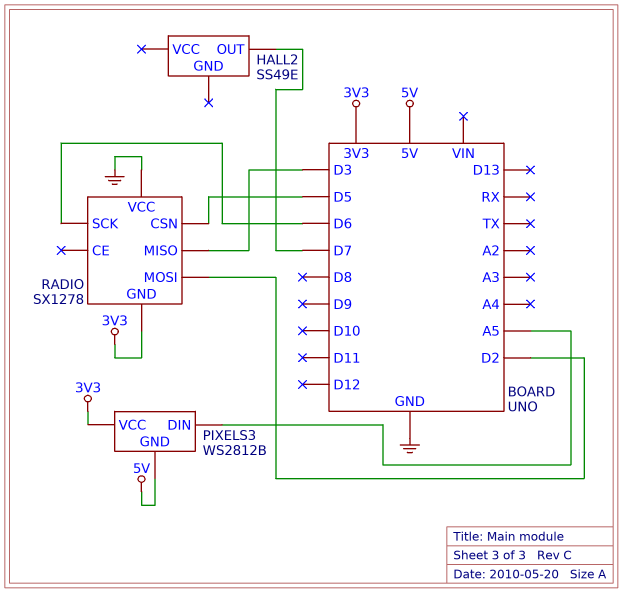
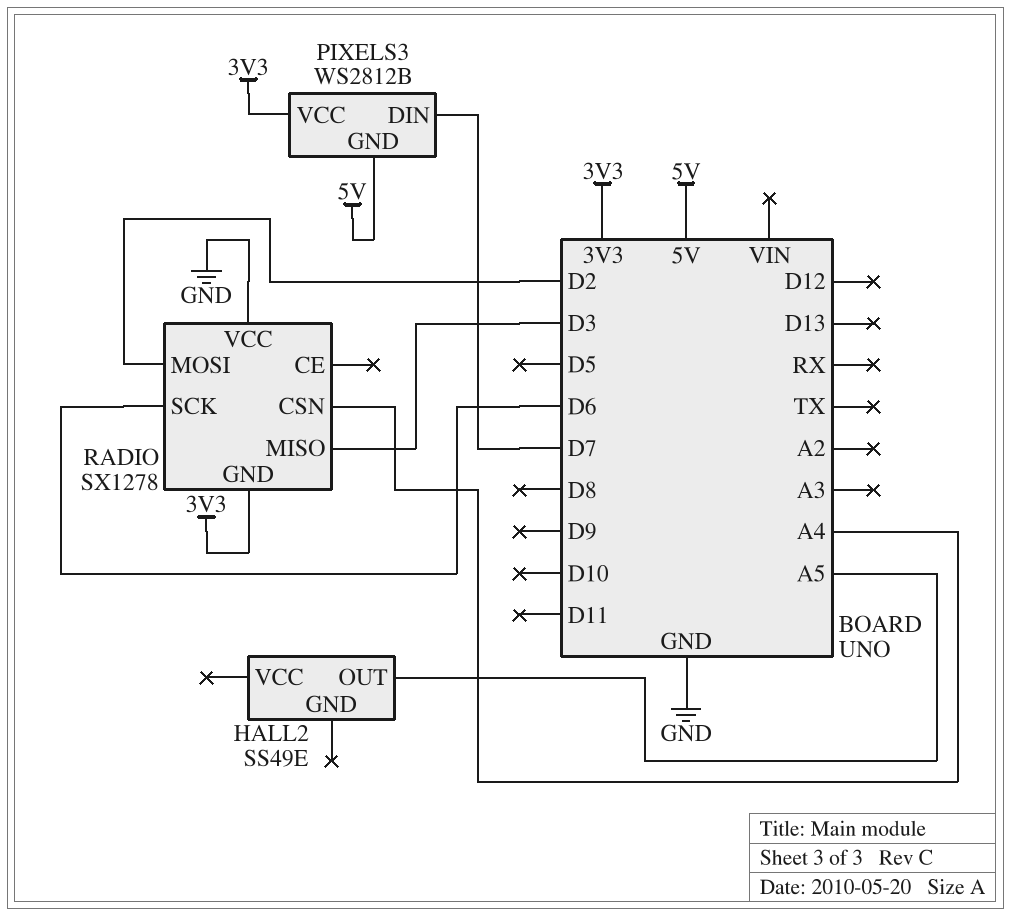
HALL2 pin OUT: D7 -> A5
PIXELS3 pin DIN: A5 -> D7
RADIO pin CSN: D5 -> A4

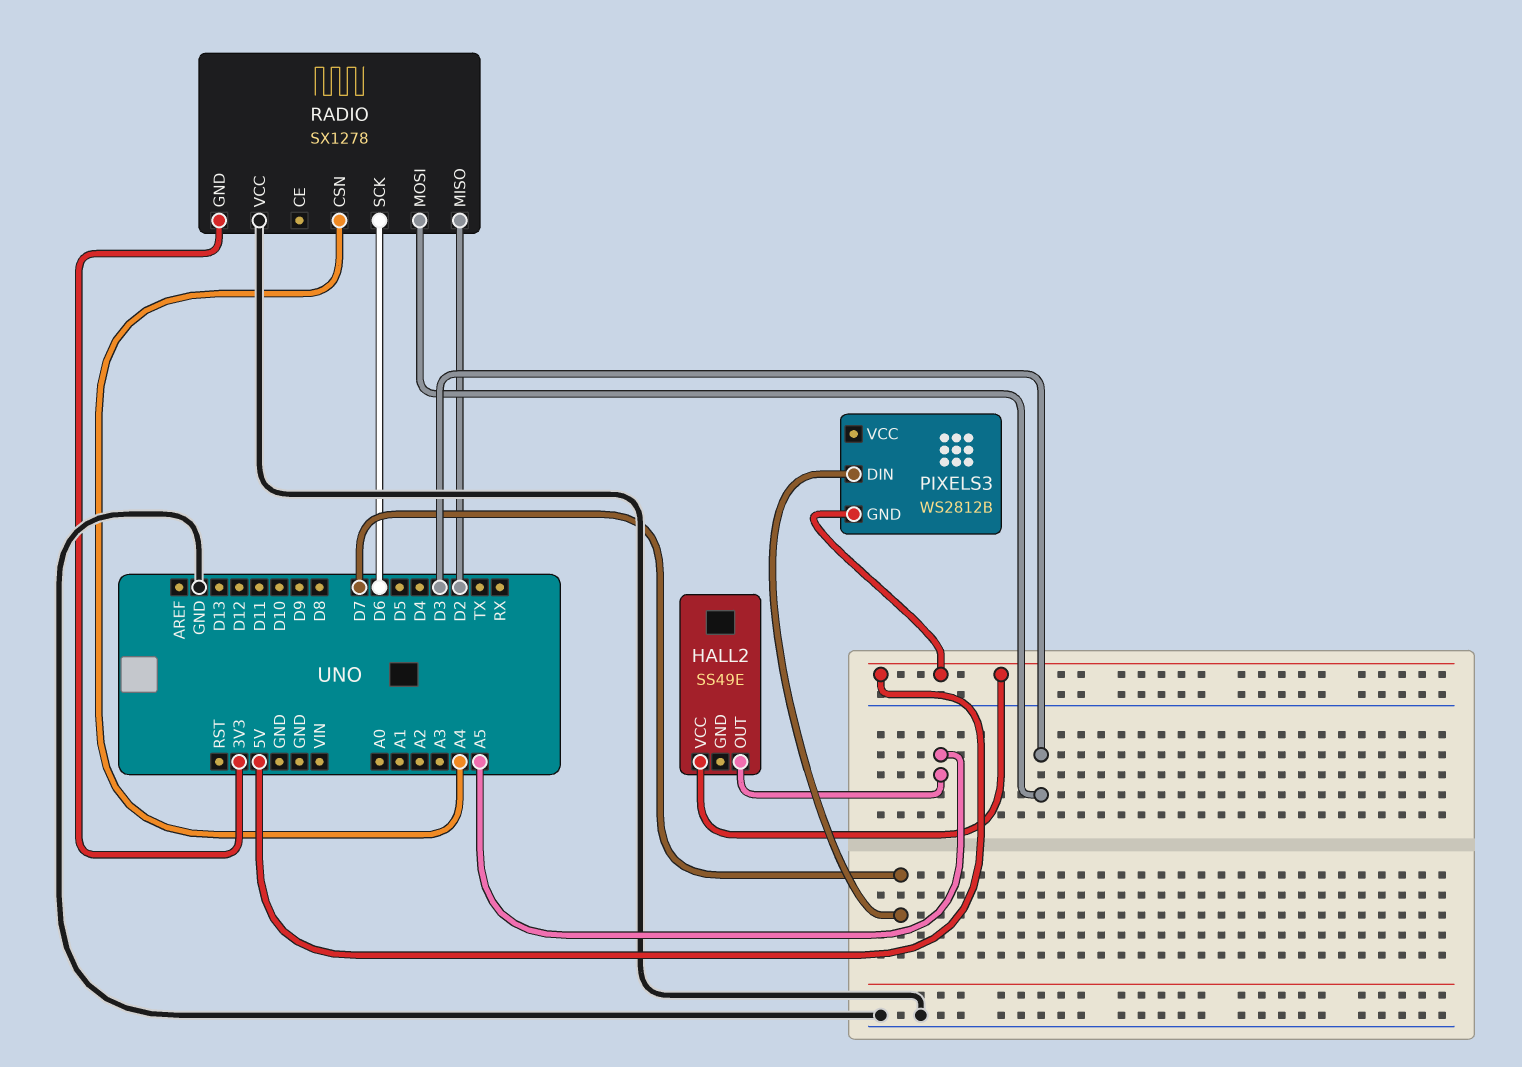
HALL2 pin VCC: none -> 5V
PIXELS3 pin VCC: 3V3 -> none
RADIO pin MISO: D3 -> D2
RADIO pin MOSI: D2 -> D3

